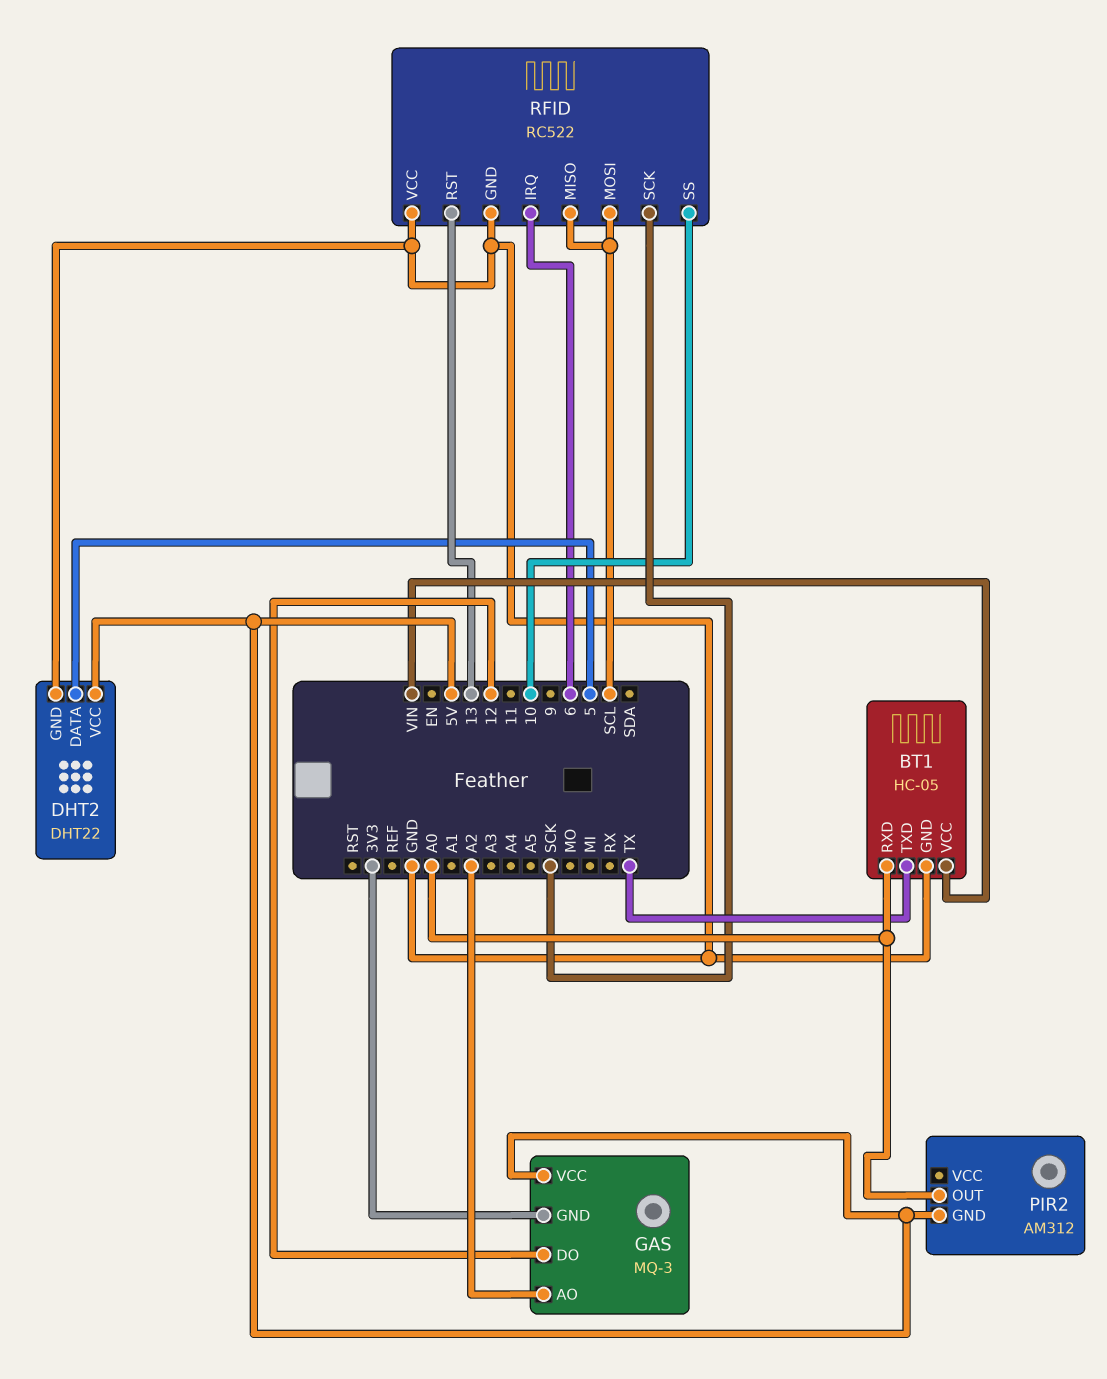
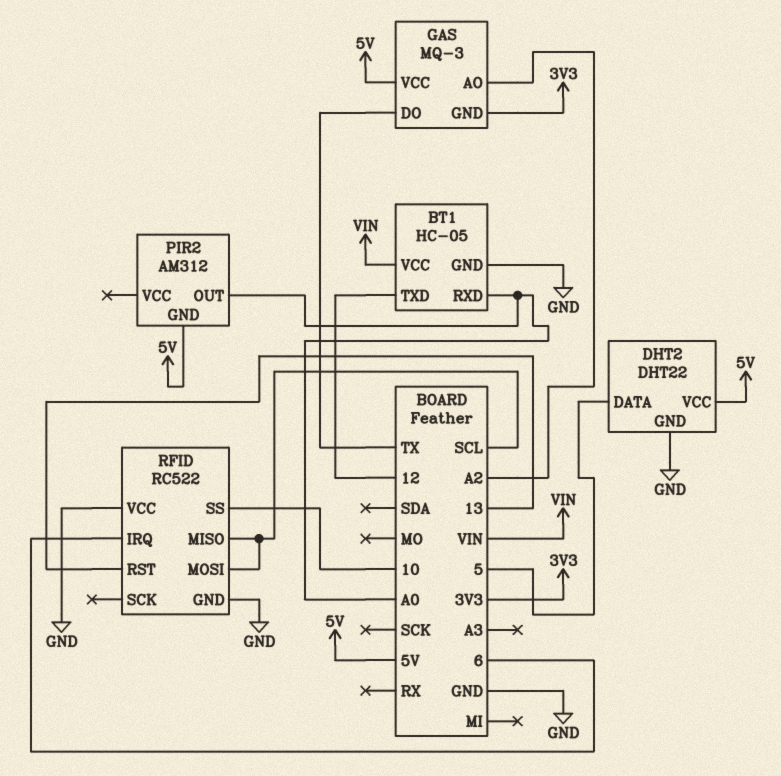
BT1 pin TXD: TX -> 12
GAS pin DO: 12 -> TX
RFID pin SCK: SCK -> none

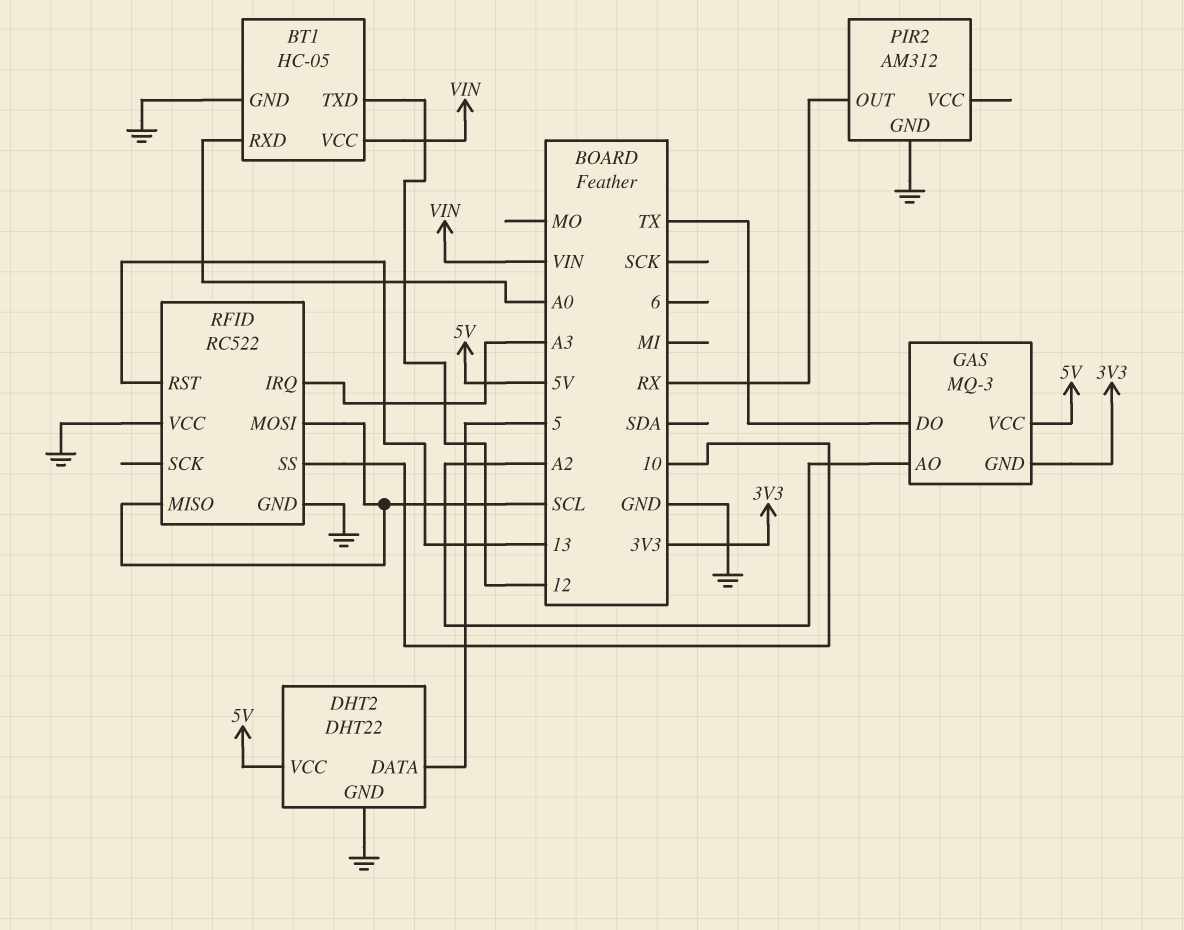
PIR2 pin GND: 5V -> GND
PIR2 pin OUT: A0 -> RX
RFID pin IRQ: 6 -> A3

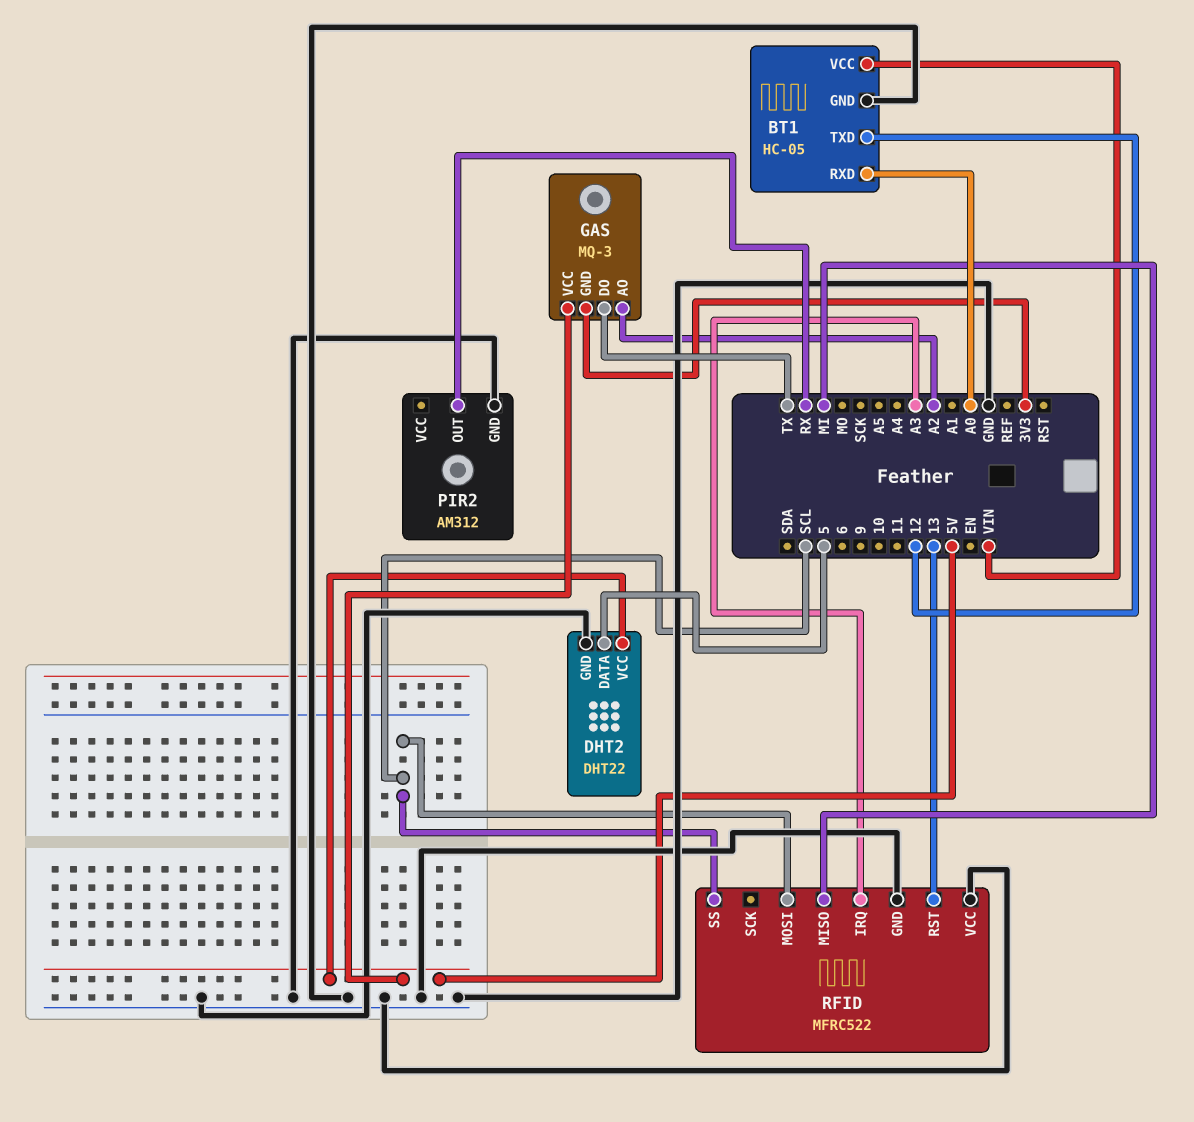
RFID: RC522 -> MFRC522
RFID pin MISO: SCL -> MI
RFID pin SS: 10 -> SCL

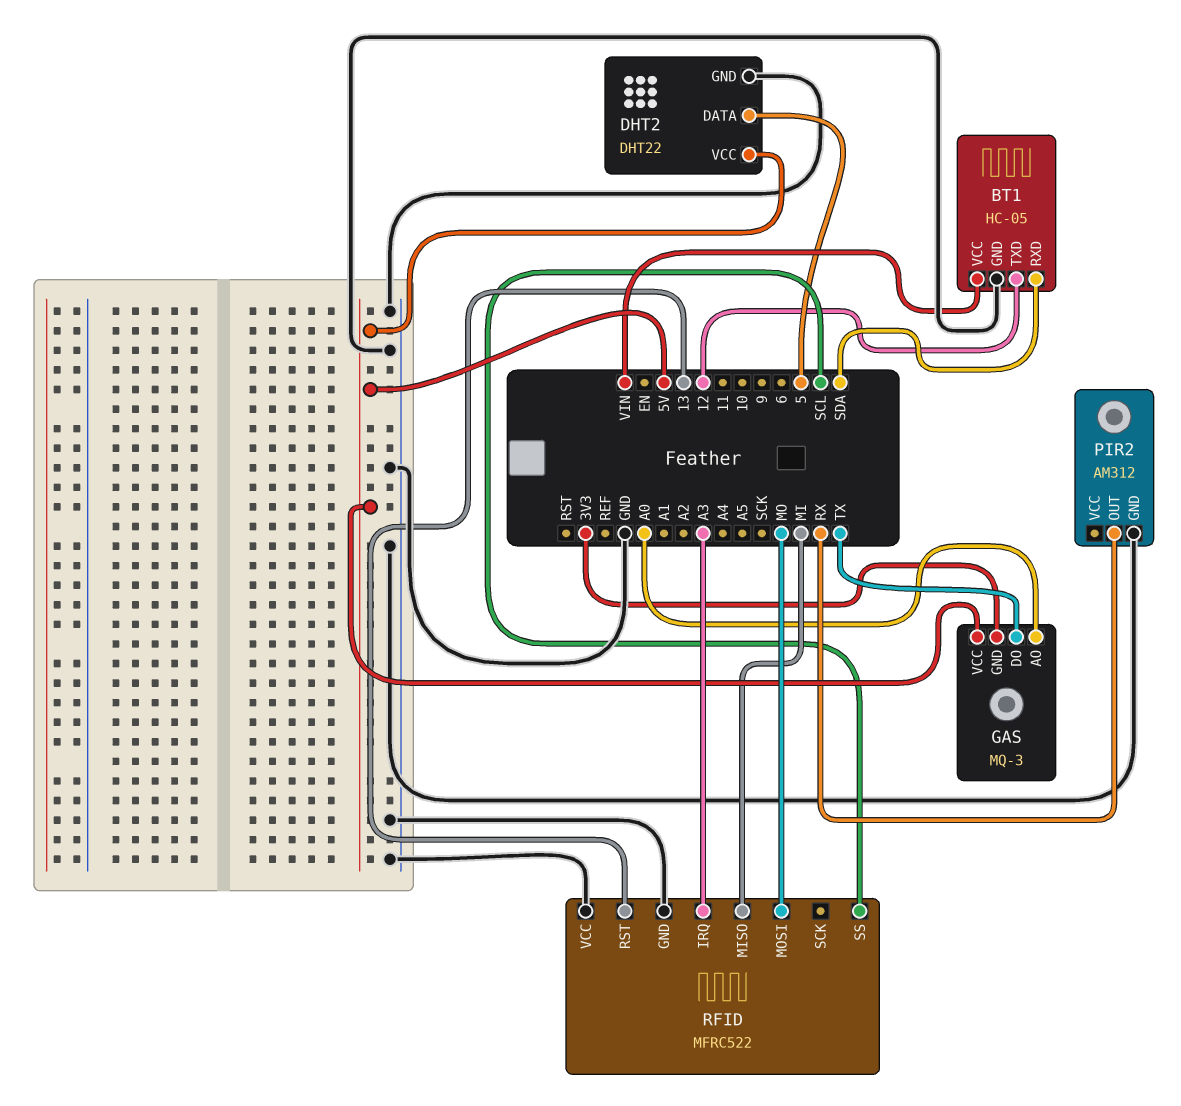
BT1 pin RXD: A0 -> SDA
GAS pin AO: A2 -> A0
RFID pin MOSI: SCL -> MO

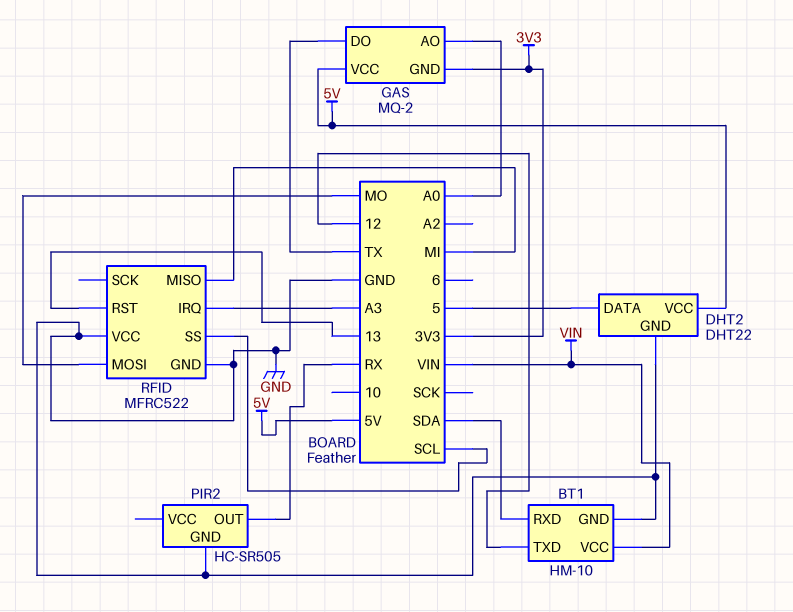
BT1: HC-05 -> HM-10
GAS: MQ-3 -> MQ-2
PIR2: AM312 -> HC-SR505

